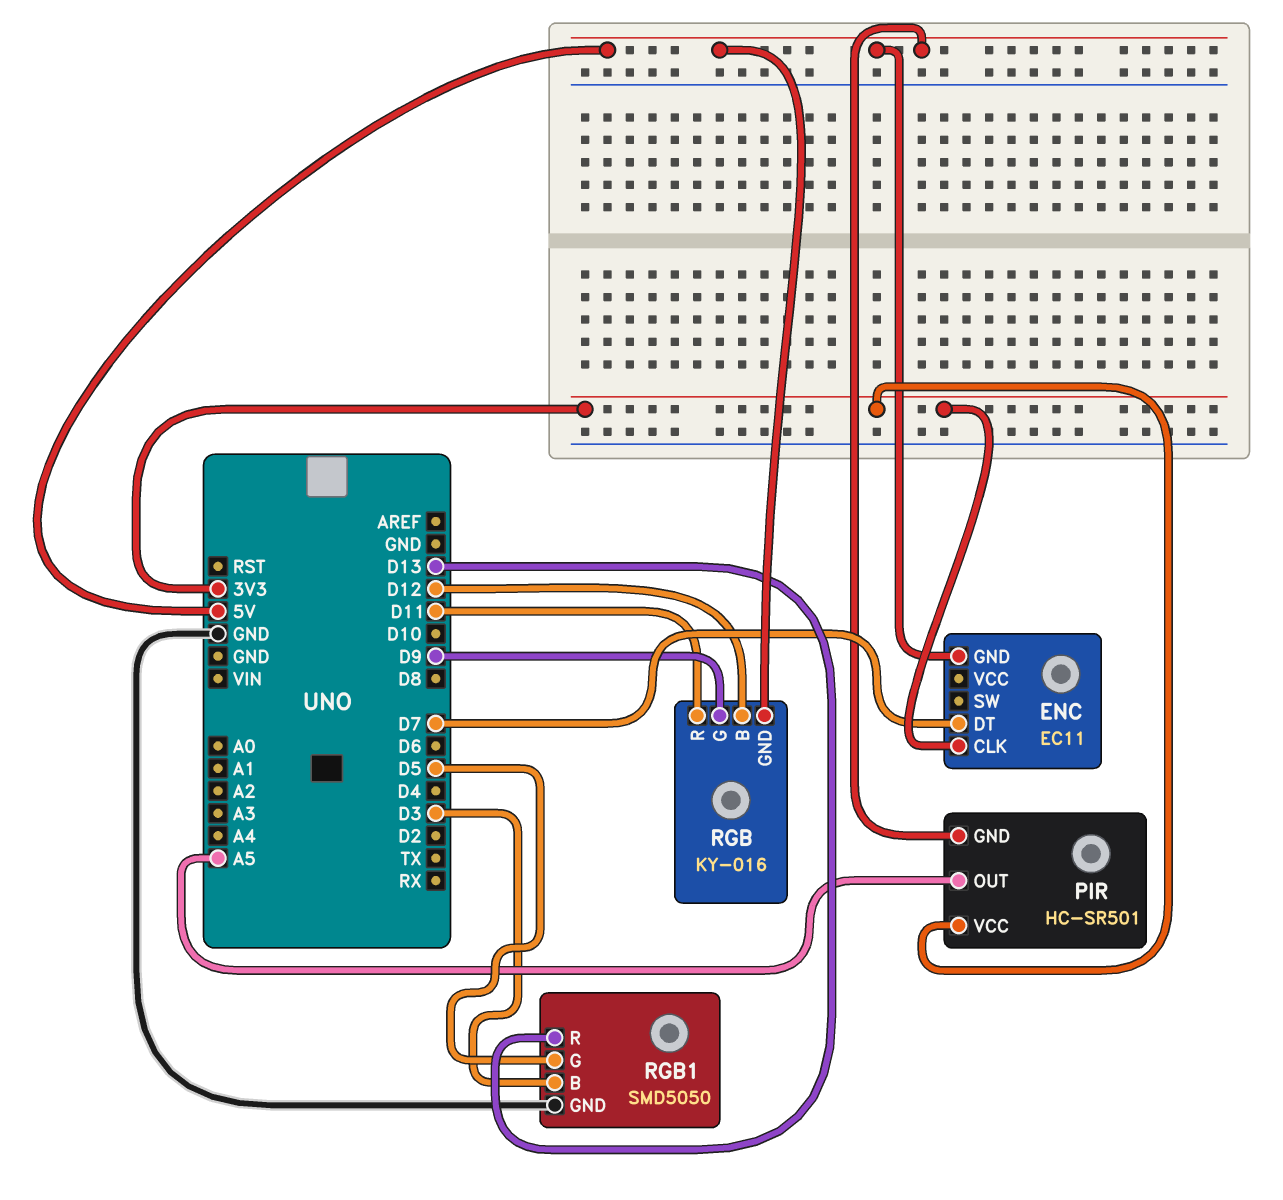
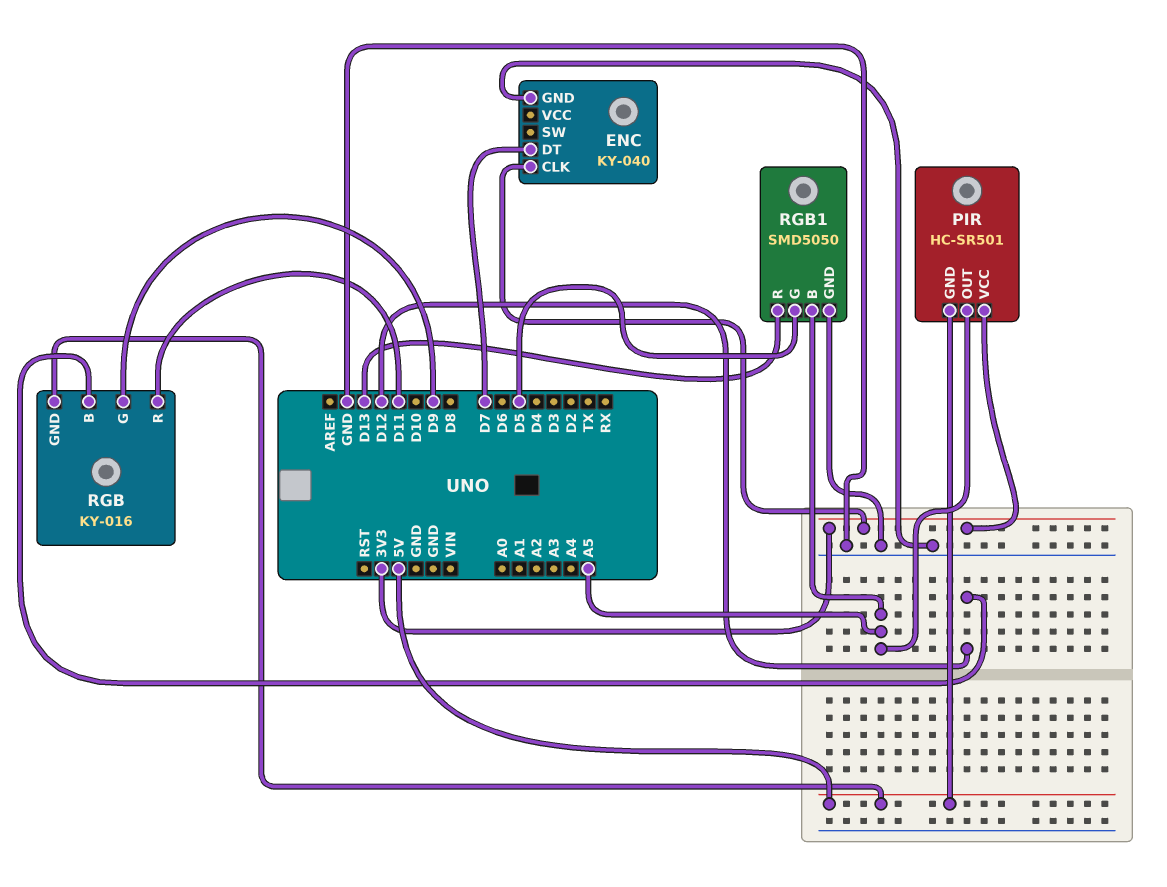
ENC: EC11 -> KY-040
ENC pin GND: 5V -> GND
RGB1 pin B: D3 -> A5

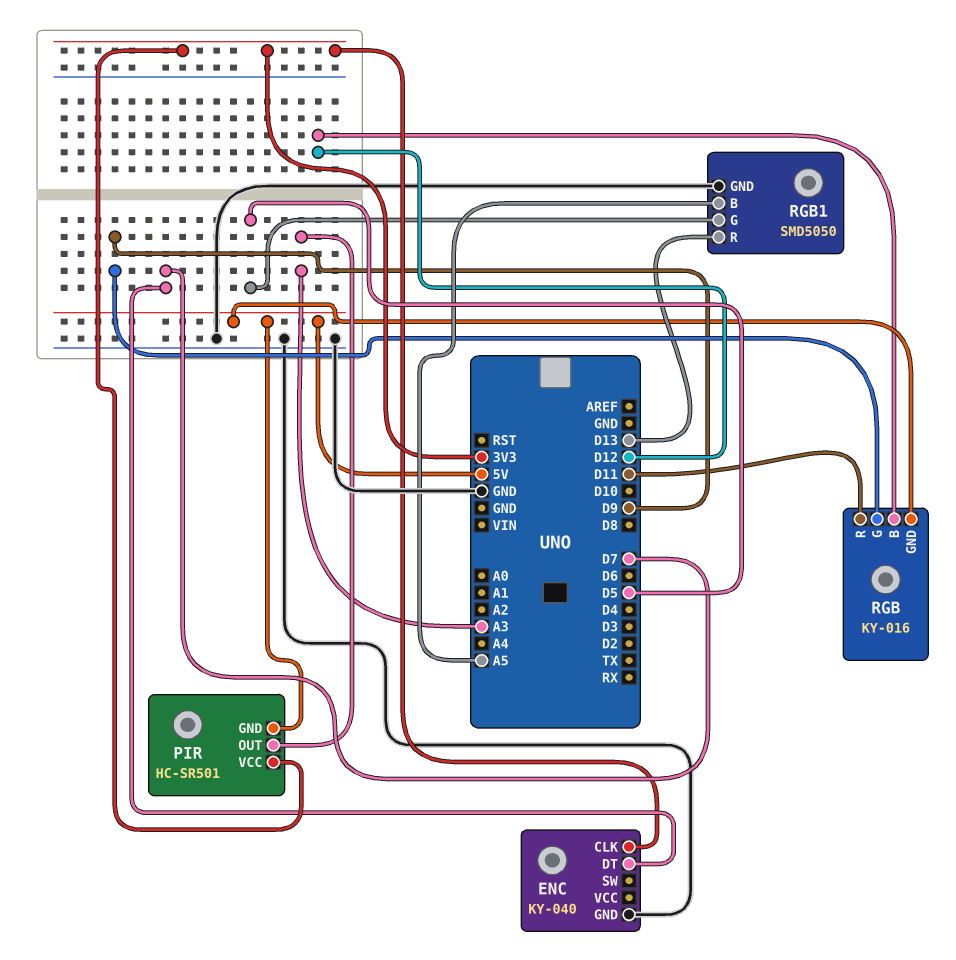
PIR pin OUT: A5 -> A3

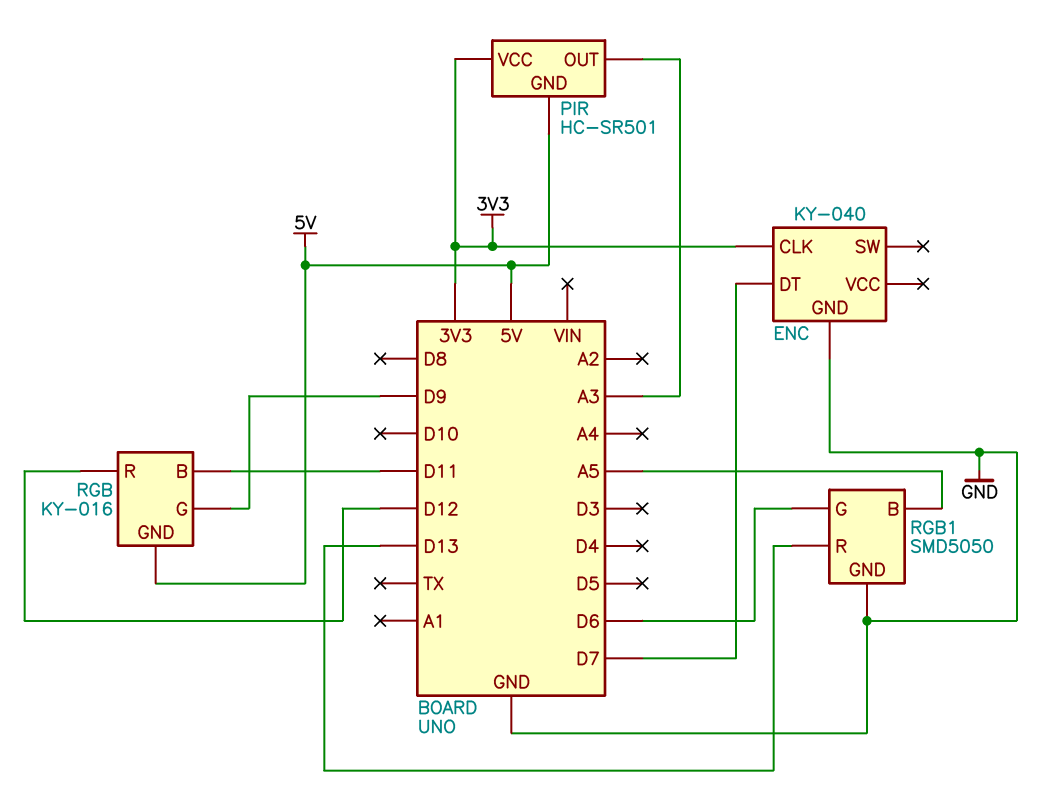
RGB pin B: D12 -> D11
RGB pin R: D11 -> D12
RGB1 pin G: D5 -> D6

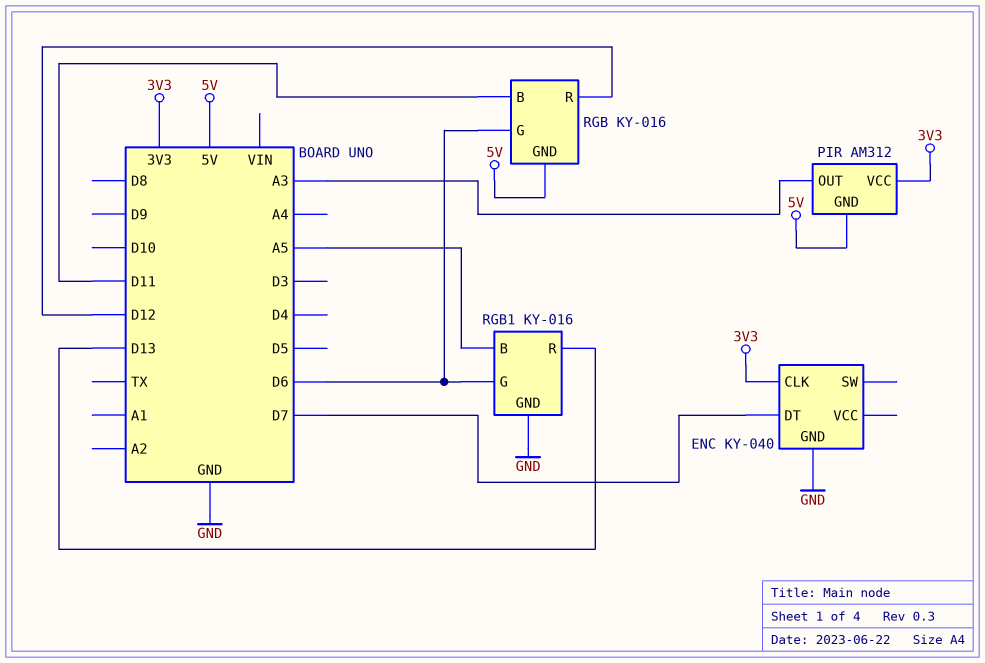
PIR: HC-SR501 -> AM312
RGB pin G: D9 -> D6
RGB1: SMD5050 -> KY-016

